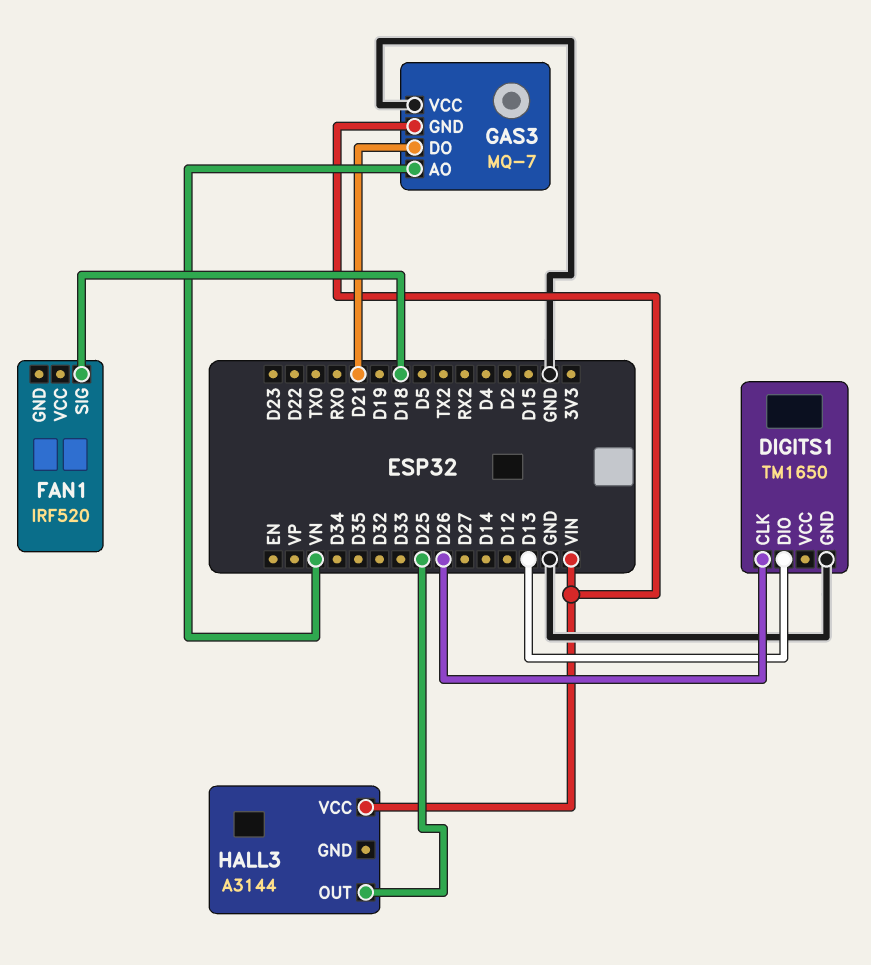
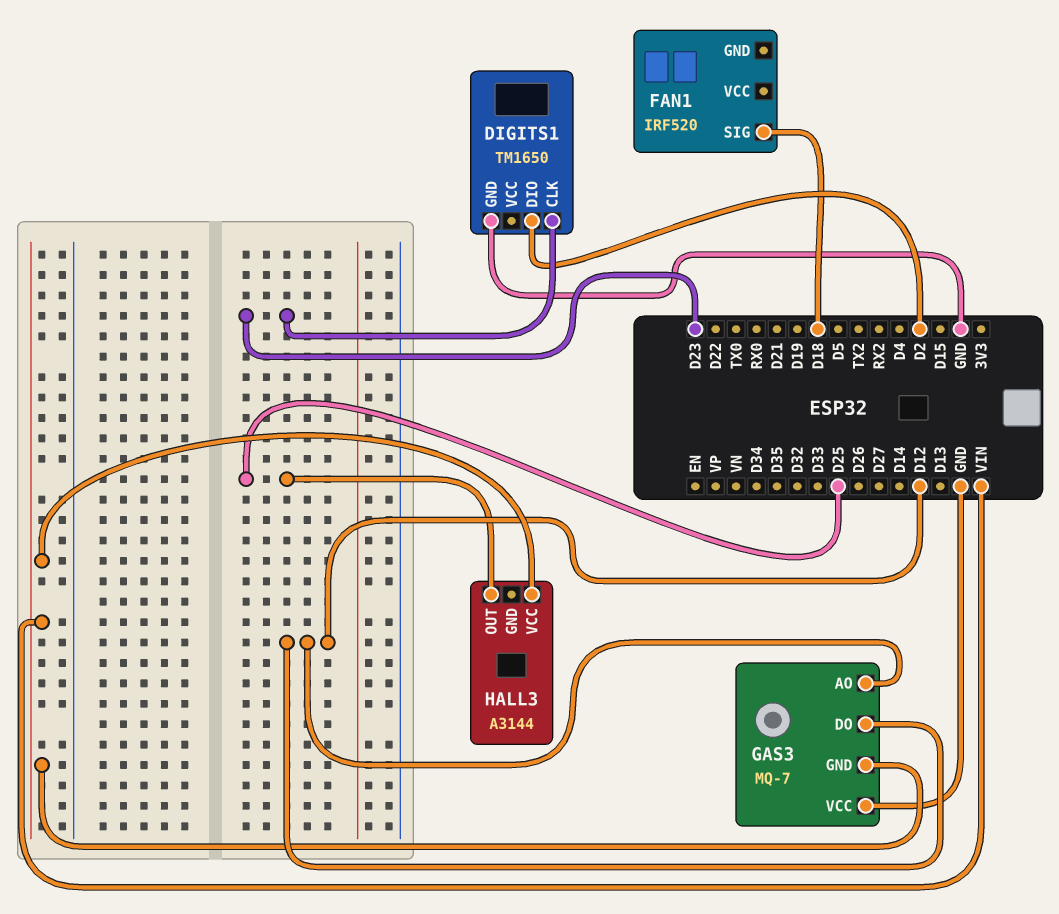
DIGITS1 pin CLK: D26 -> D23
DIGITS1 pin DIO: D13 -> D2
GAS3 pin AO: VN -> D12
GAS3 pin DO: D21 -> D12

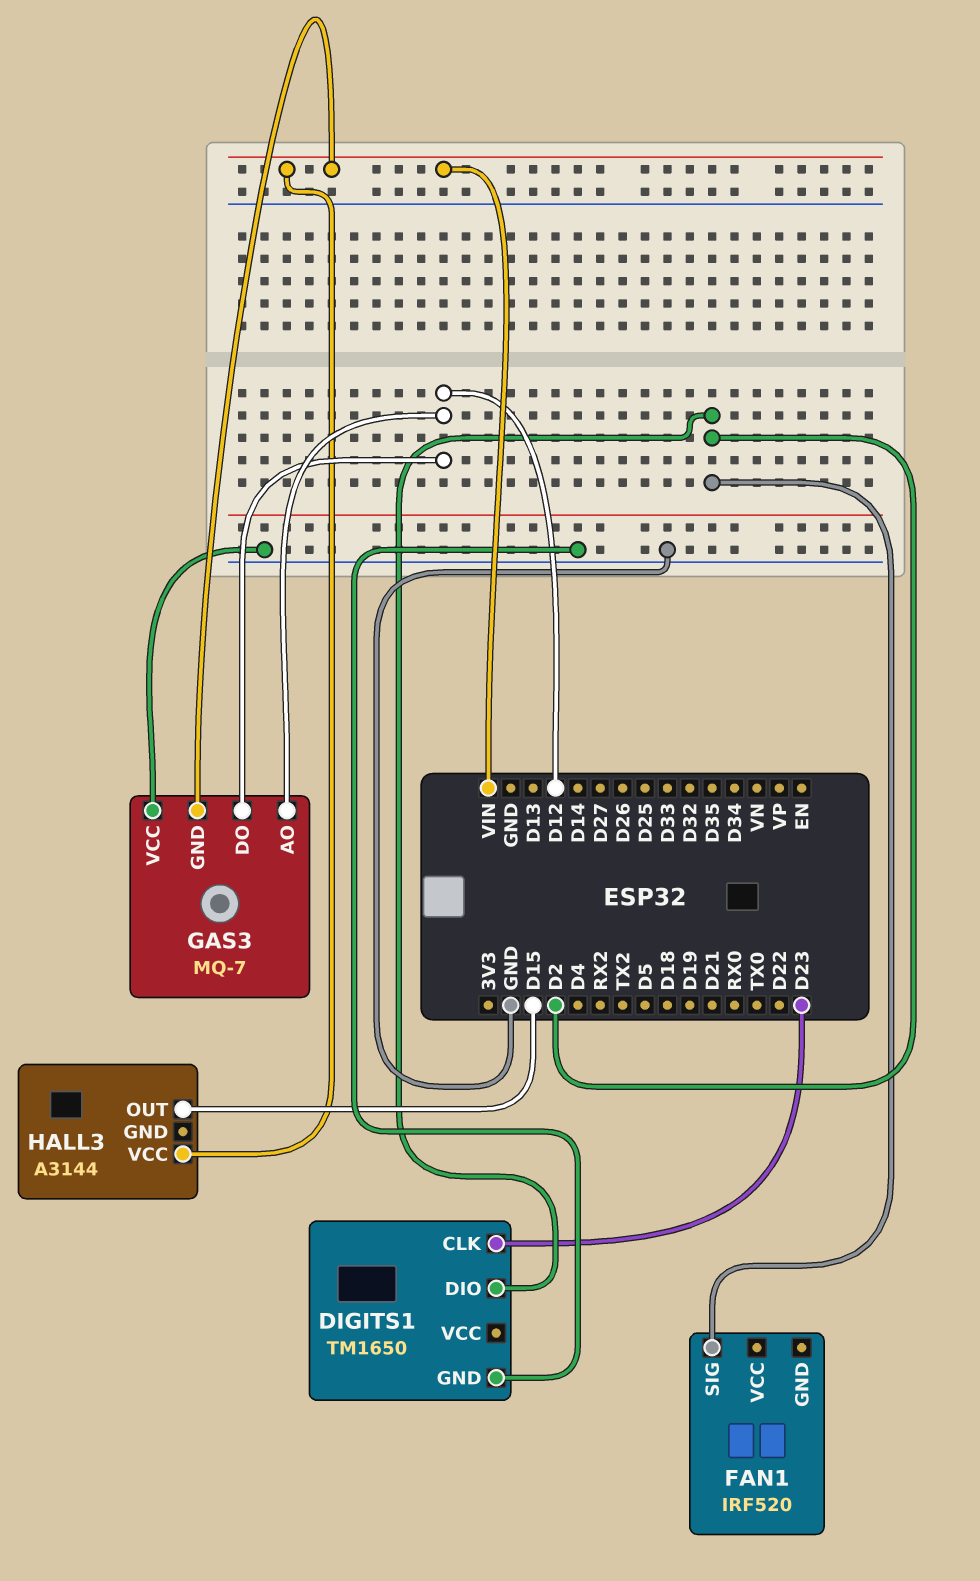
FAN1 pin SIG: D18 -> D2
HALL3 pin OUT: D25 -> D15

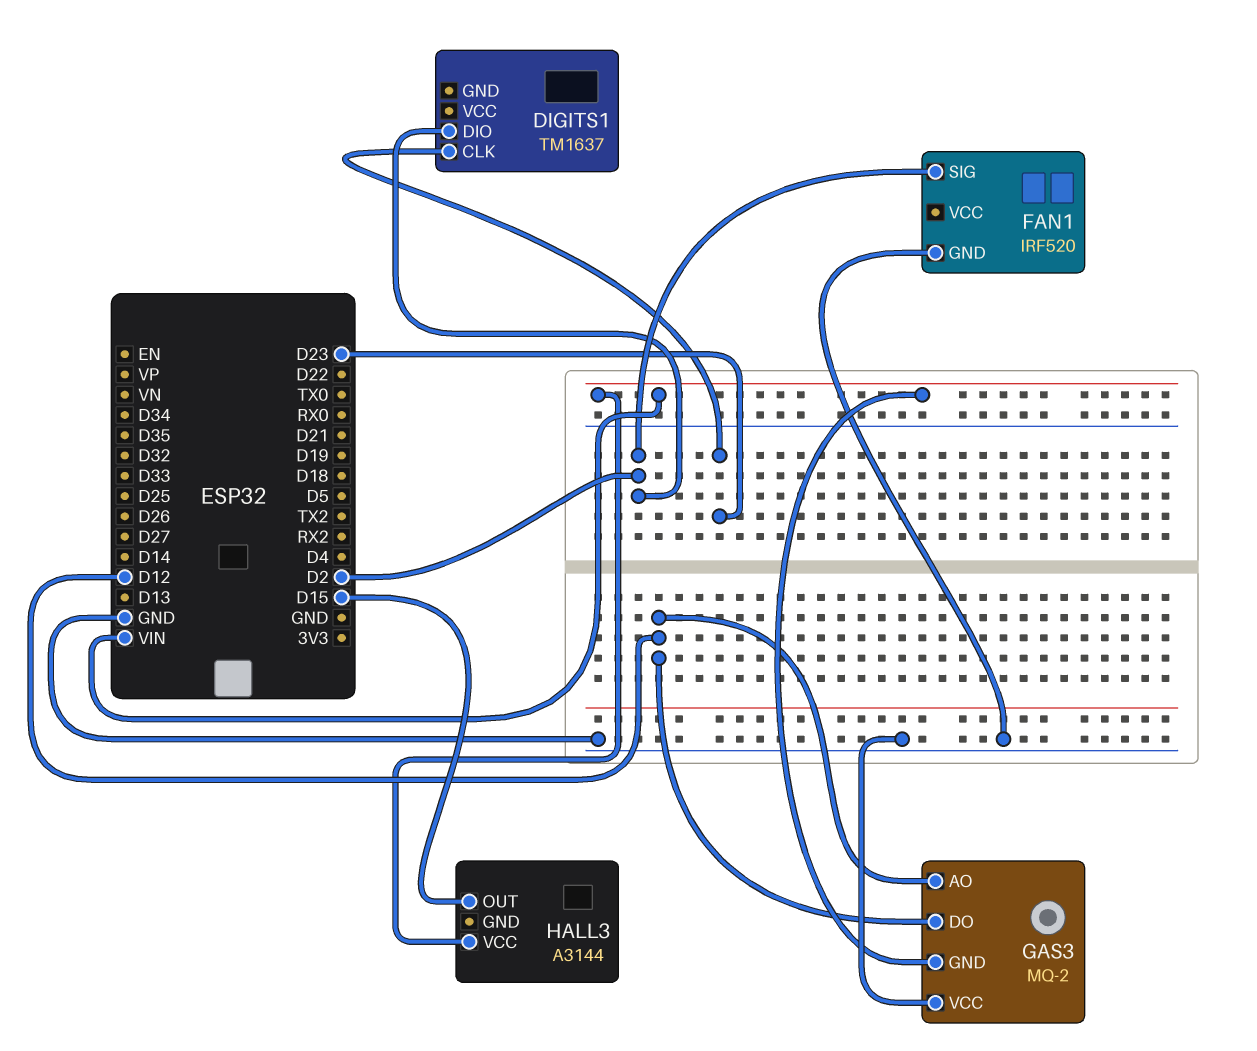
DIGITS1: TM1650 -> TM1637
DIGITS1 pin GND: GND -> none
FAN1 pin GND: none -> GND
GAS3: MQ-7 -> MQ-2

